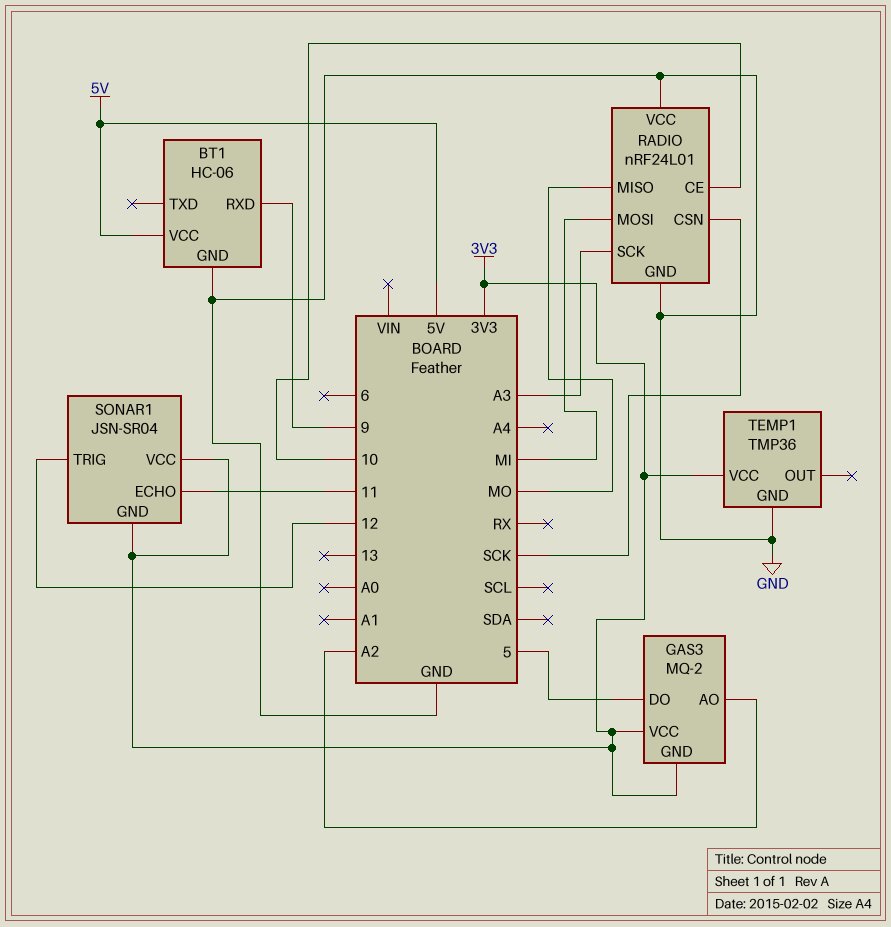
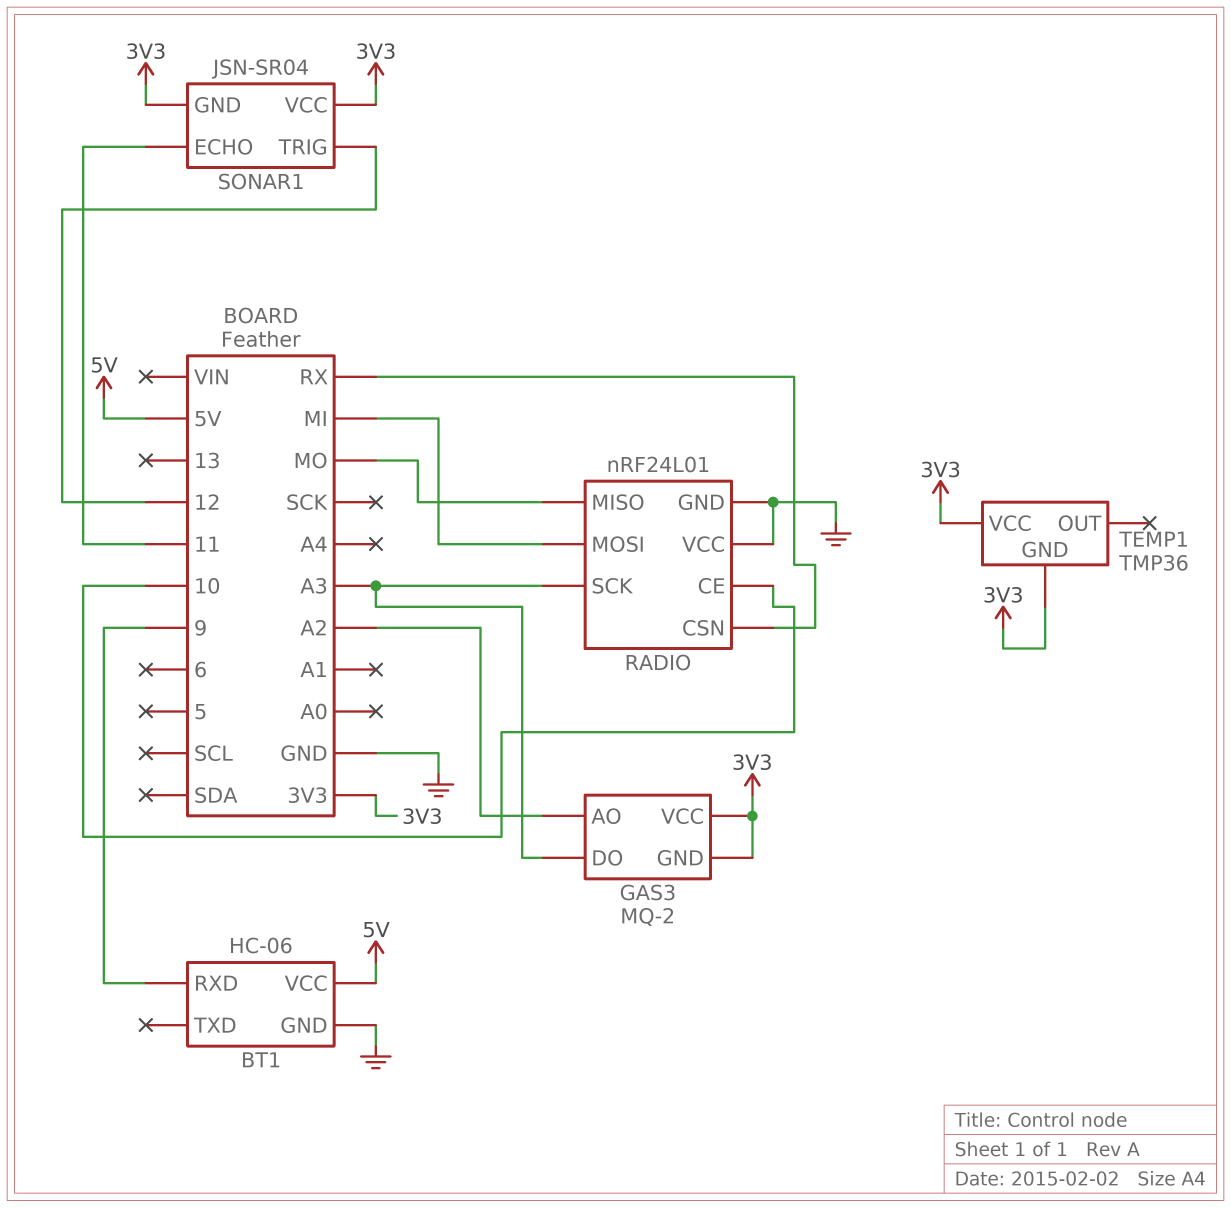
GAS3 pin DO: 5 -> A3
RADIO pin CSN: SCK -> RX
TEMP1 pin GND: GND -> 3V3

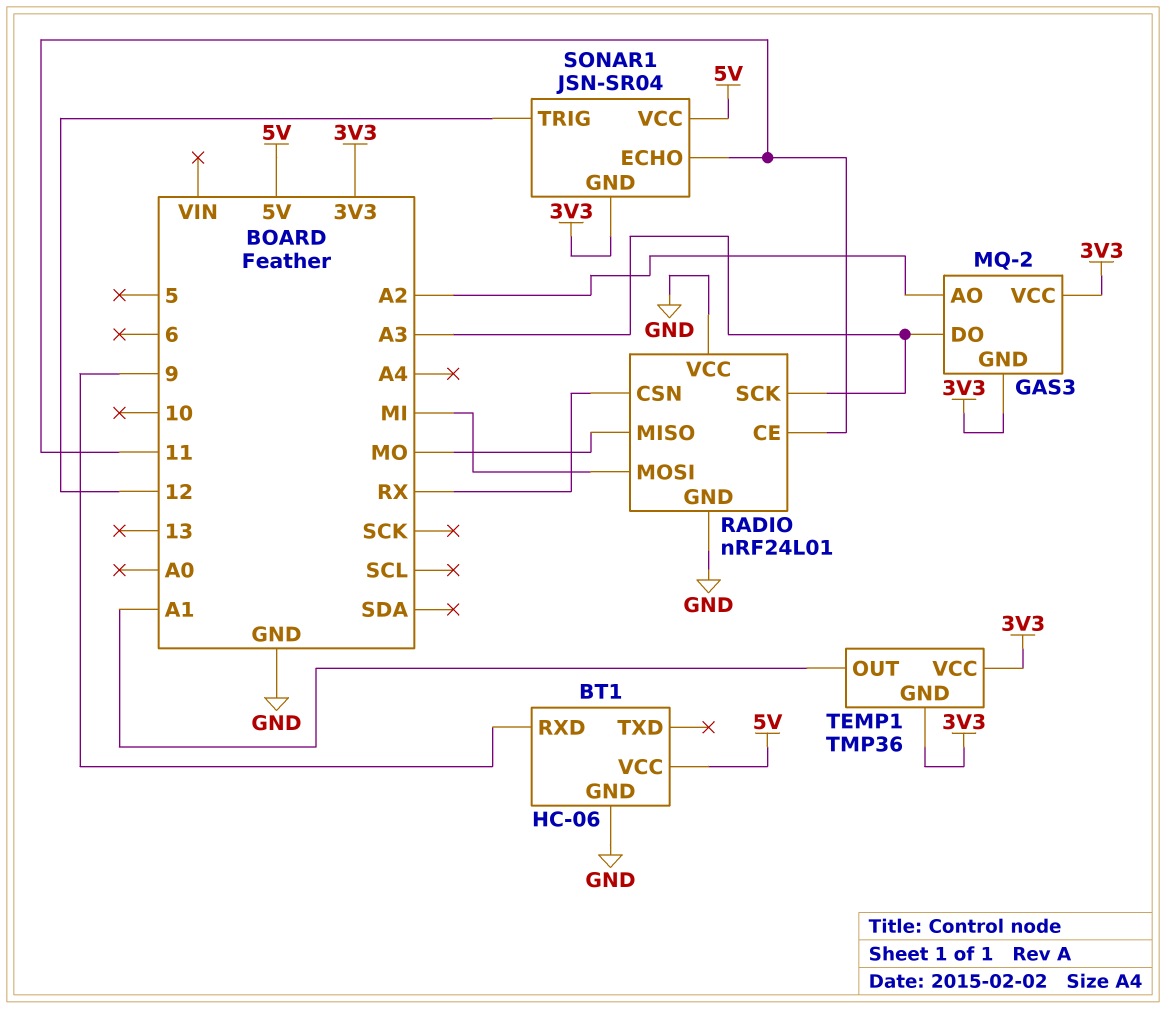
RADIO pin CE: 10 -> 11
SONAR1 pin VCC: 3V3 -> 5V
TEMP1 pin OUT: none -> A1

